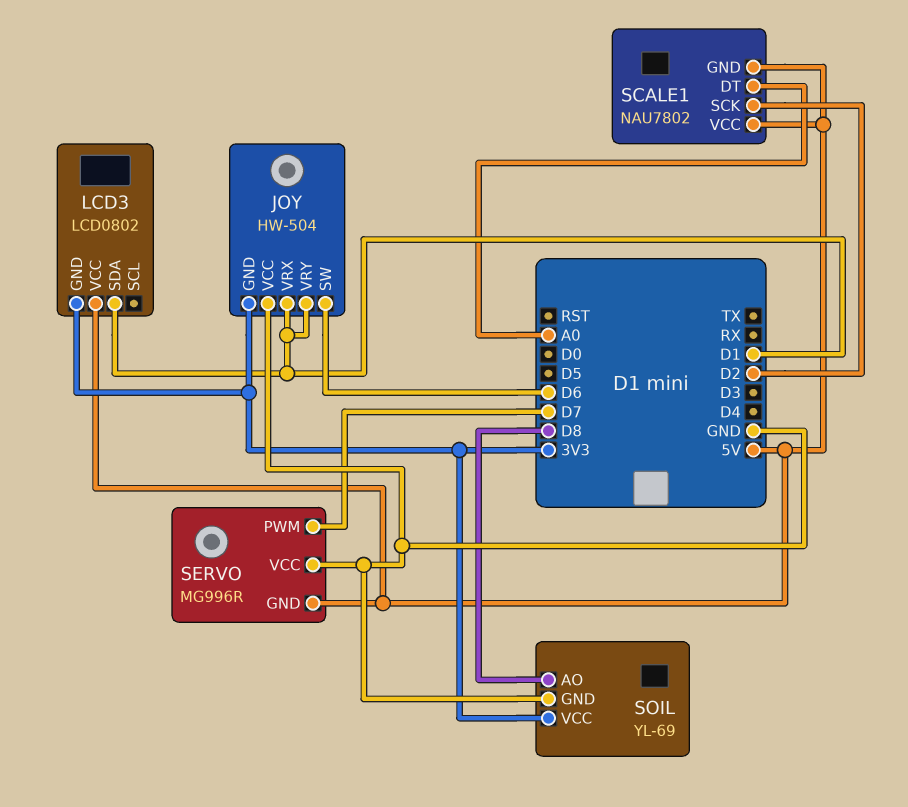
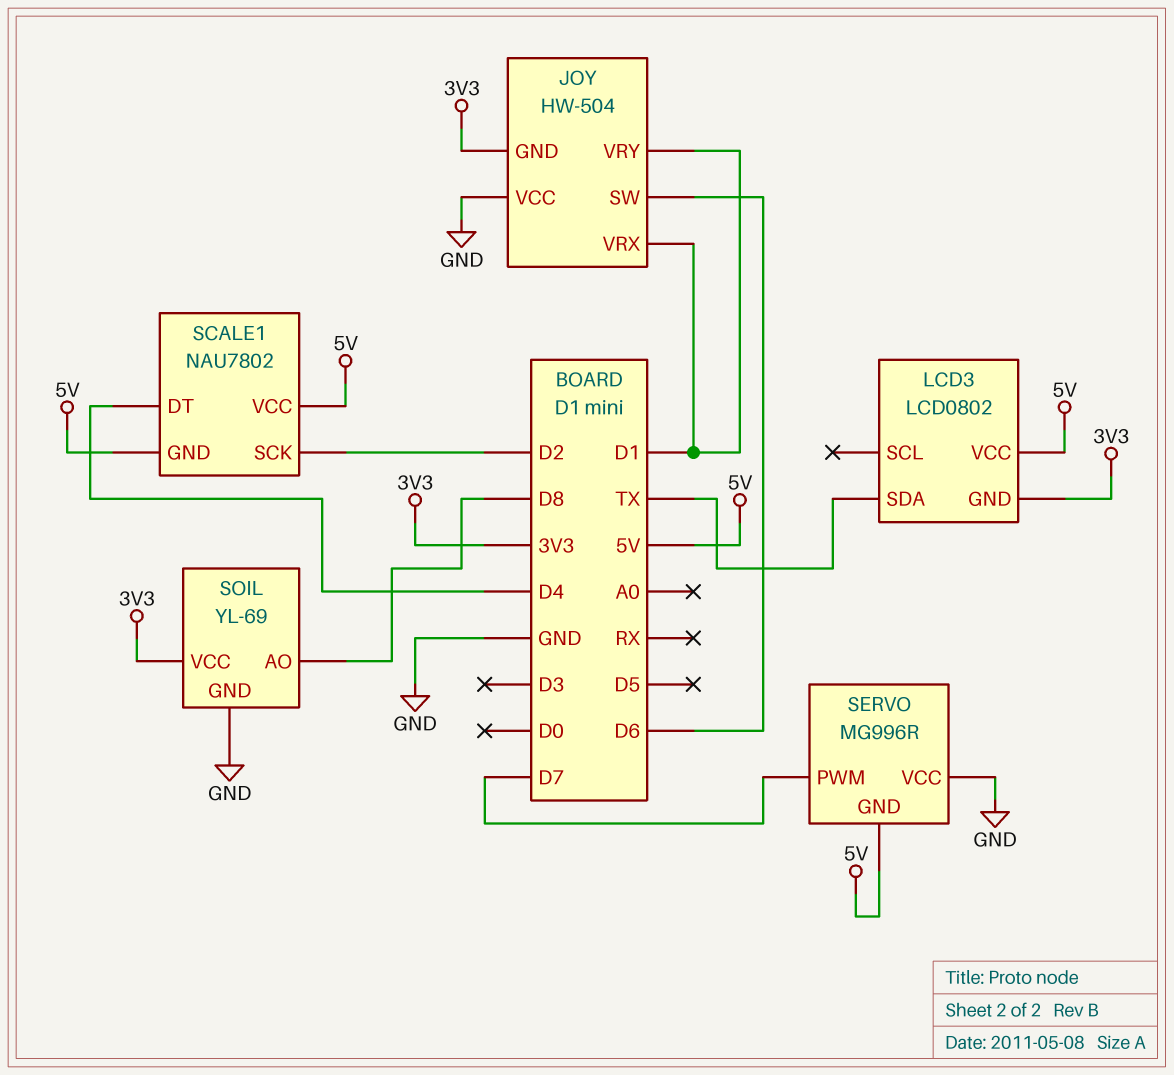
LCD3 pin SDA: D1 -> TX
SCALE1 pin DT: A0 -> D4

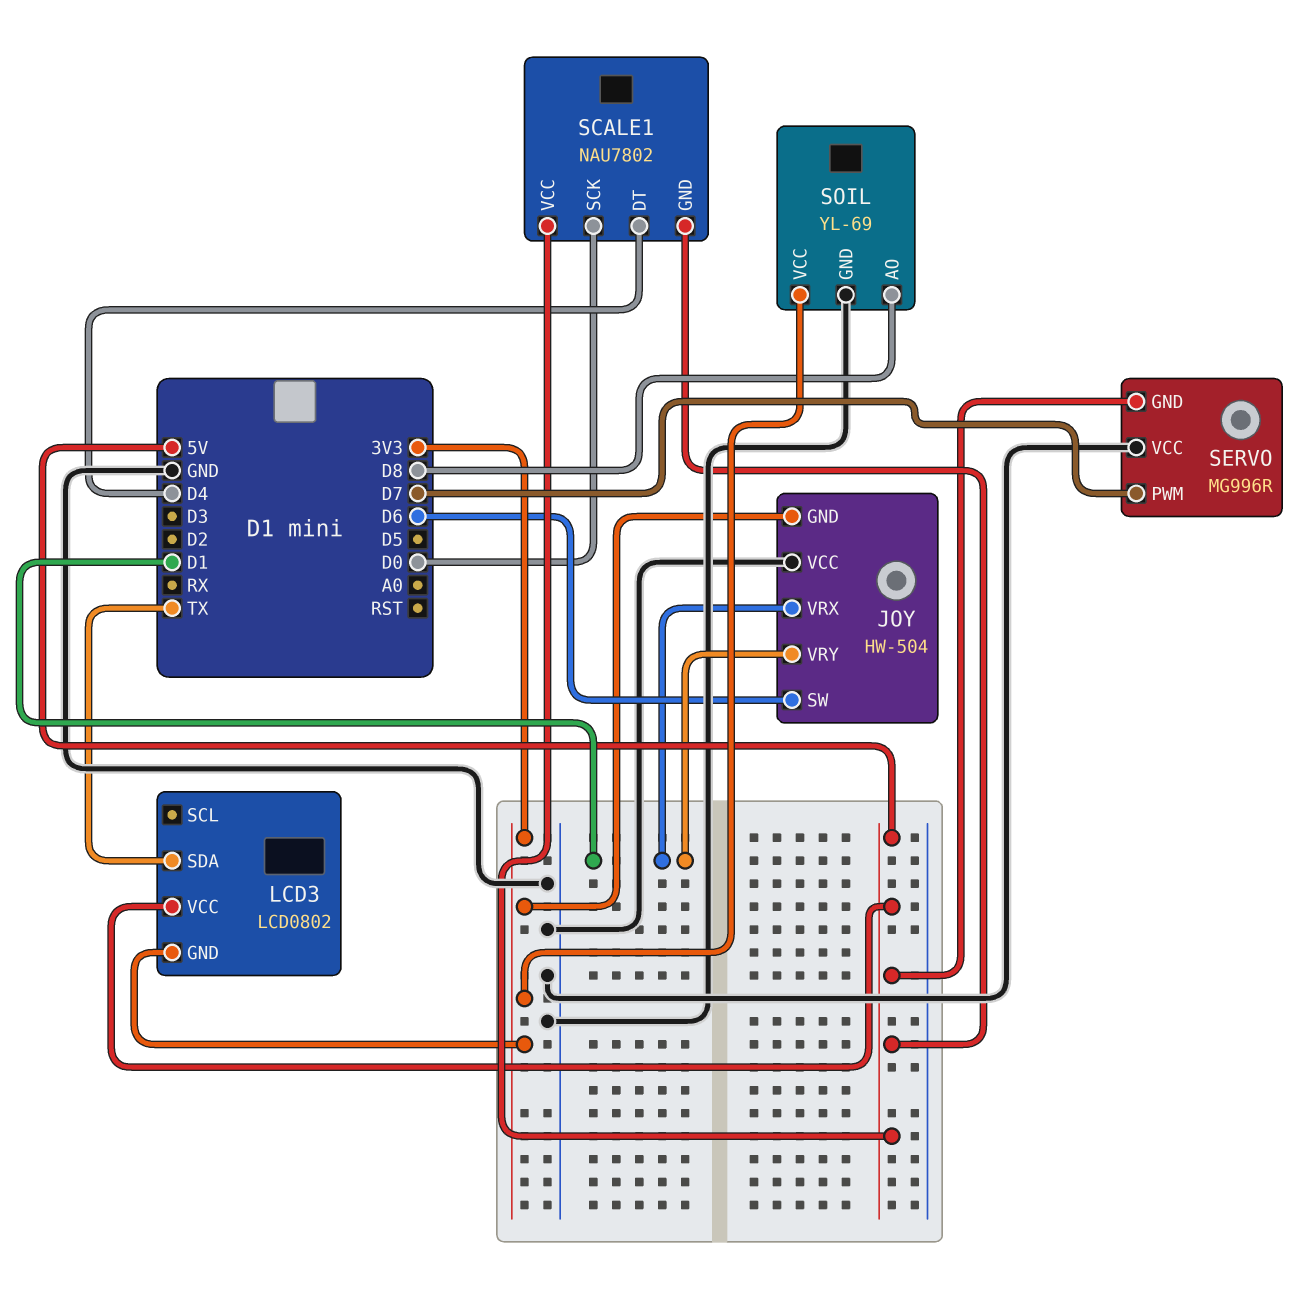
SCALE1 pin SCK: D2 -> D0

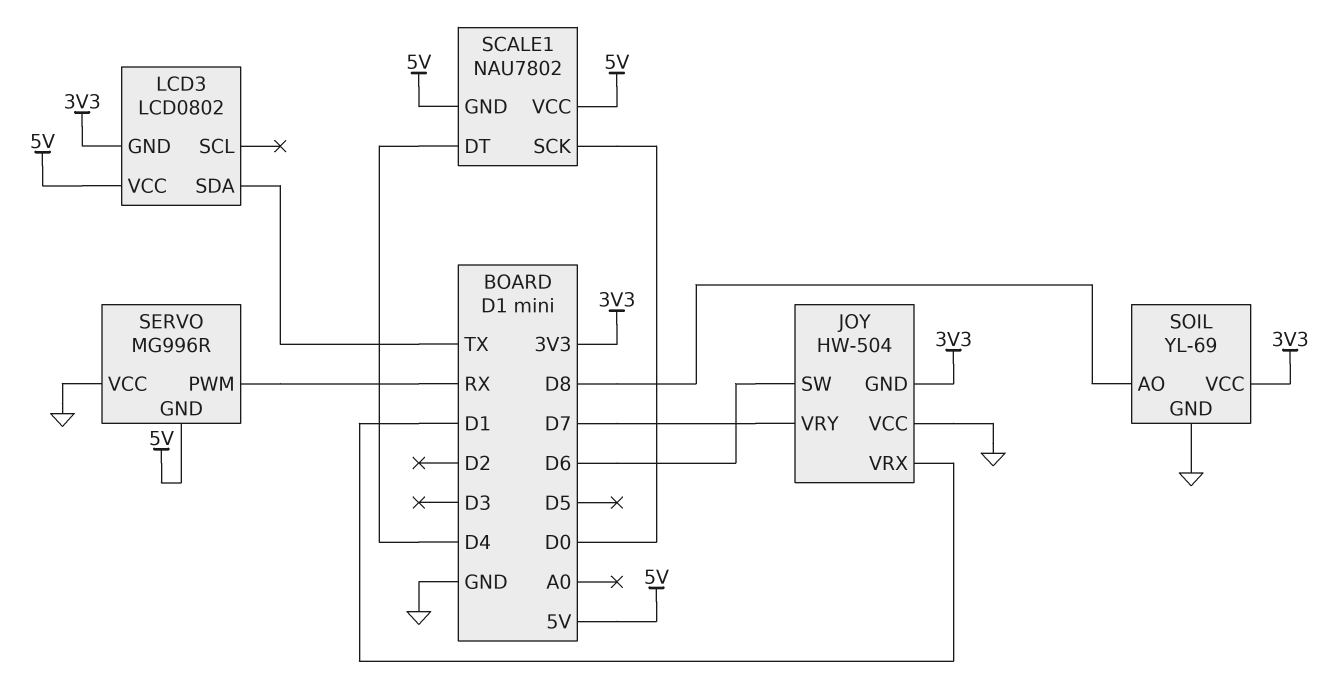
JOY pin VRY: D1 -> D7
SERVO pin PWM: D7 -> RX

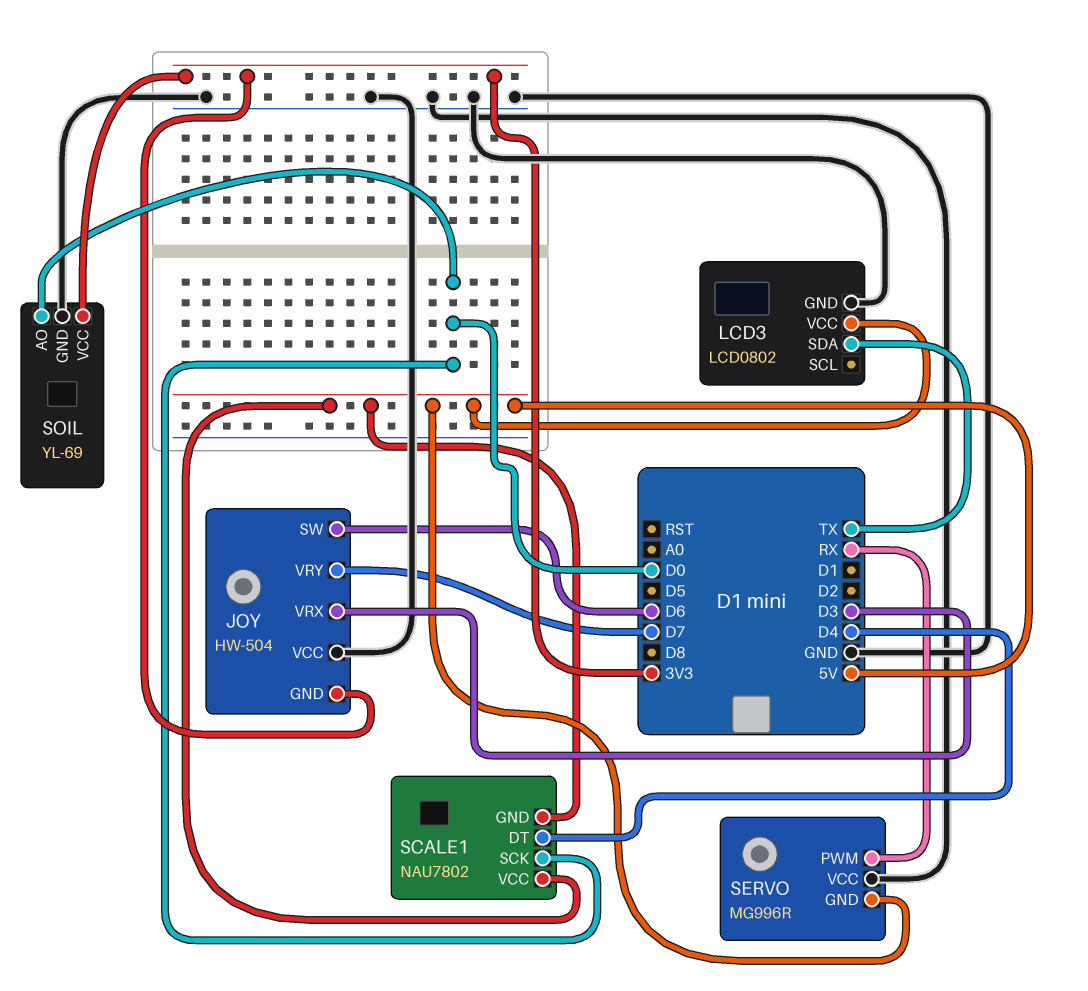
JOY pin VRX: D1 -> D3
LCD3 pin GND: 3V3 -> GND
SOIL pin AO: D8 -> D0

